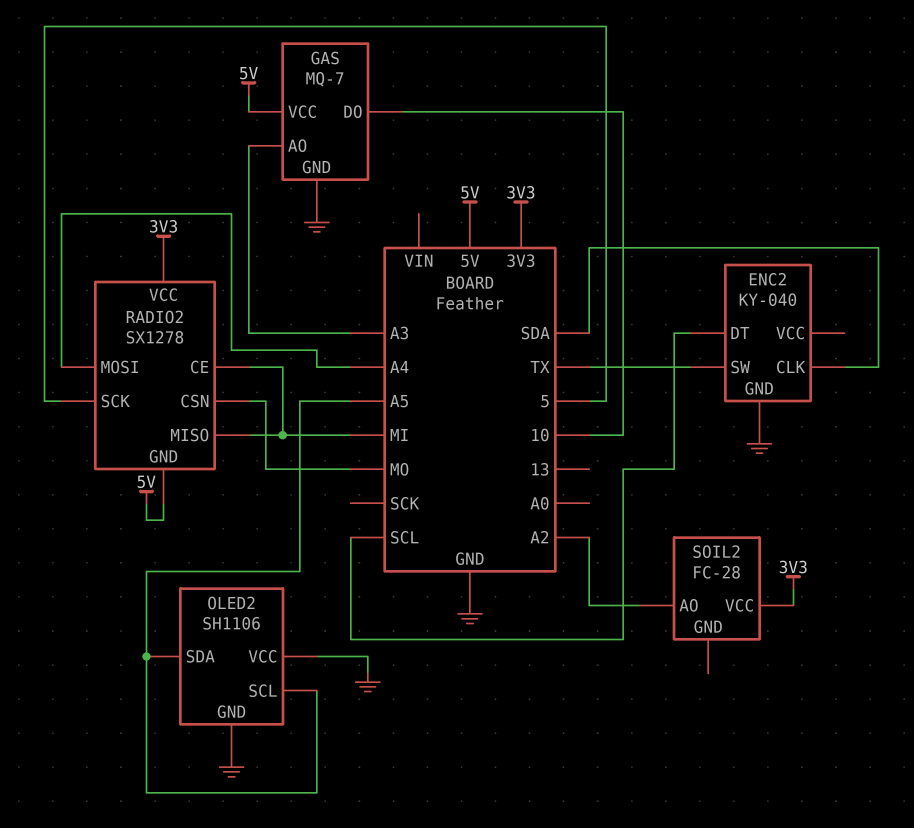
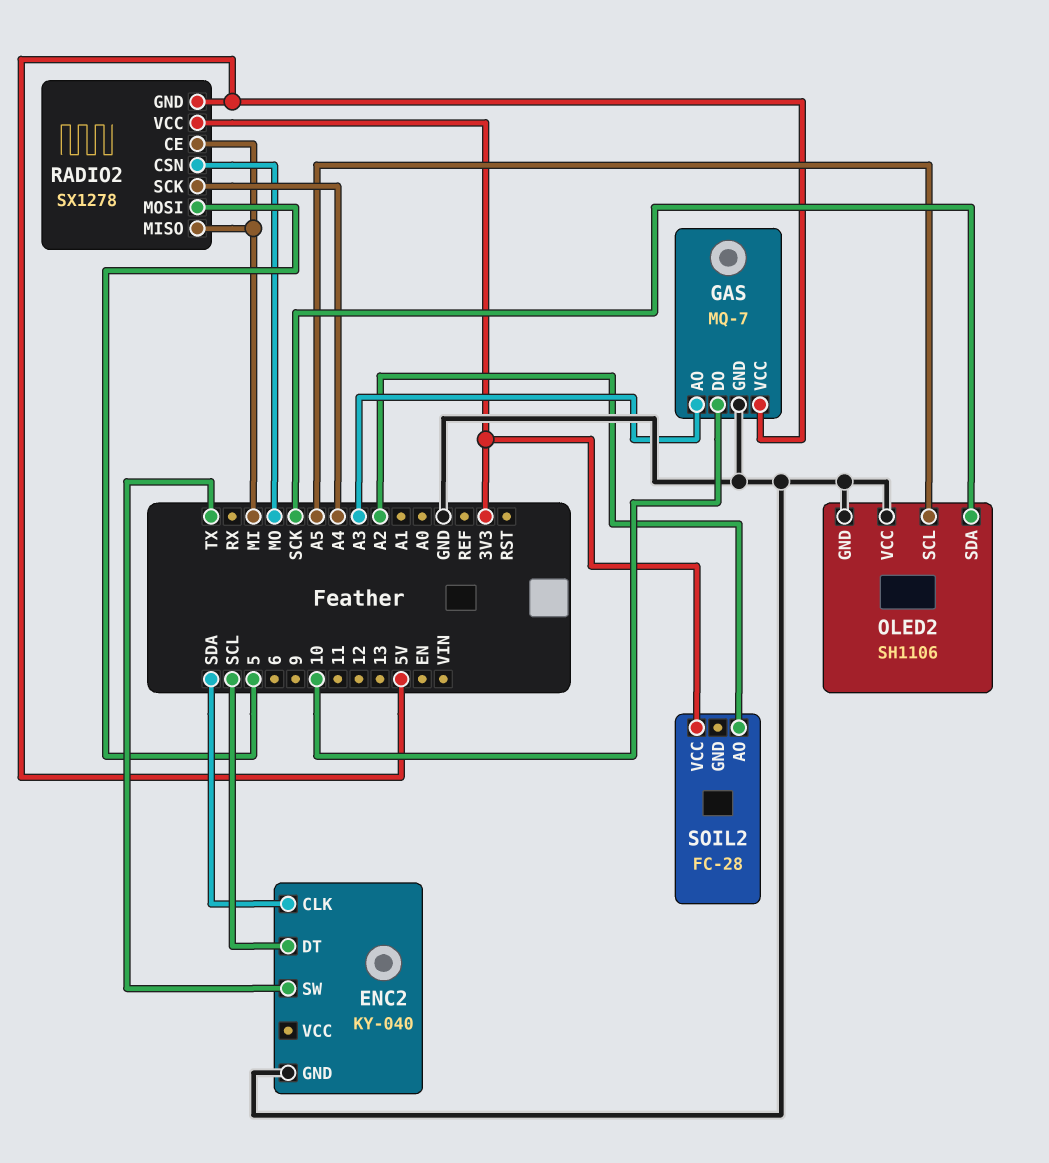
OLED2 pin SDA: A5 -> SCK
RADIO2 pin MOSI: A4 -> 5
RADIO2 pin SCK: 5 -> A4

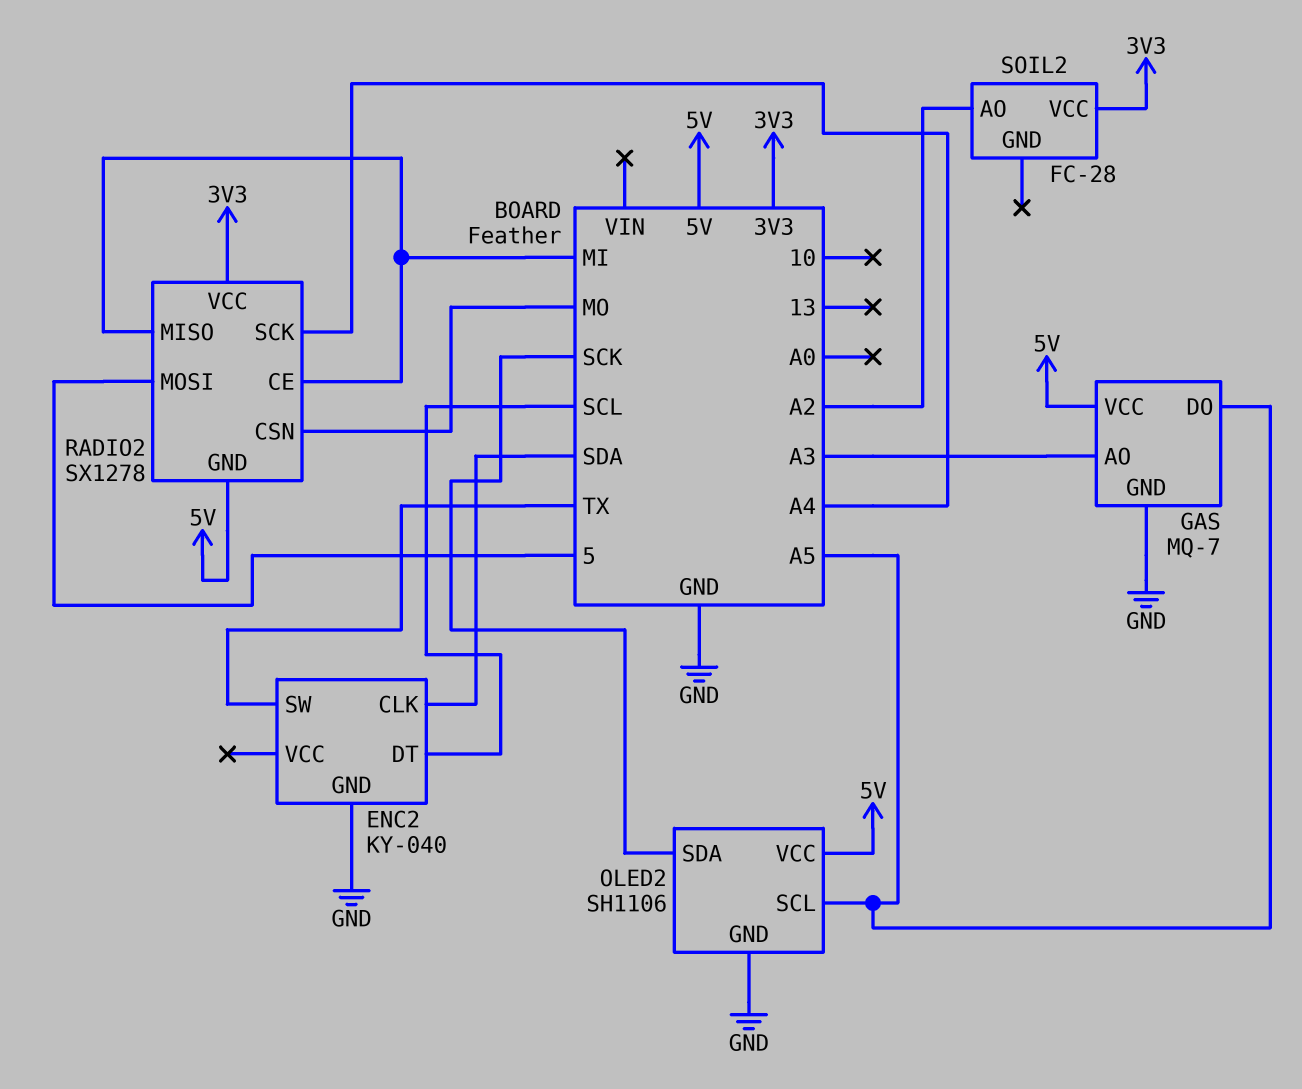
GAS pin DO: 10 -> A5
OLED2 pin VCC: GND -> 5V

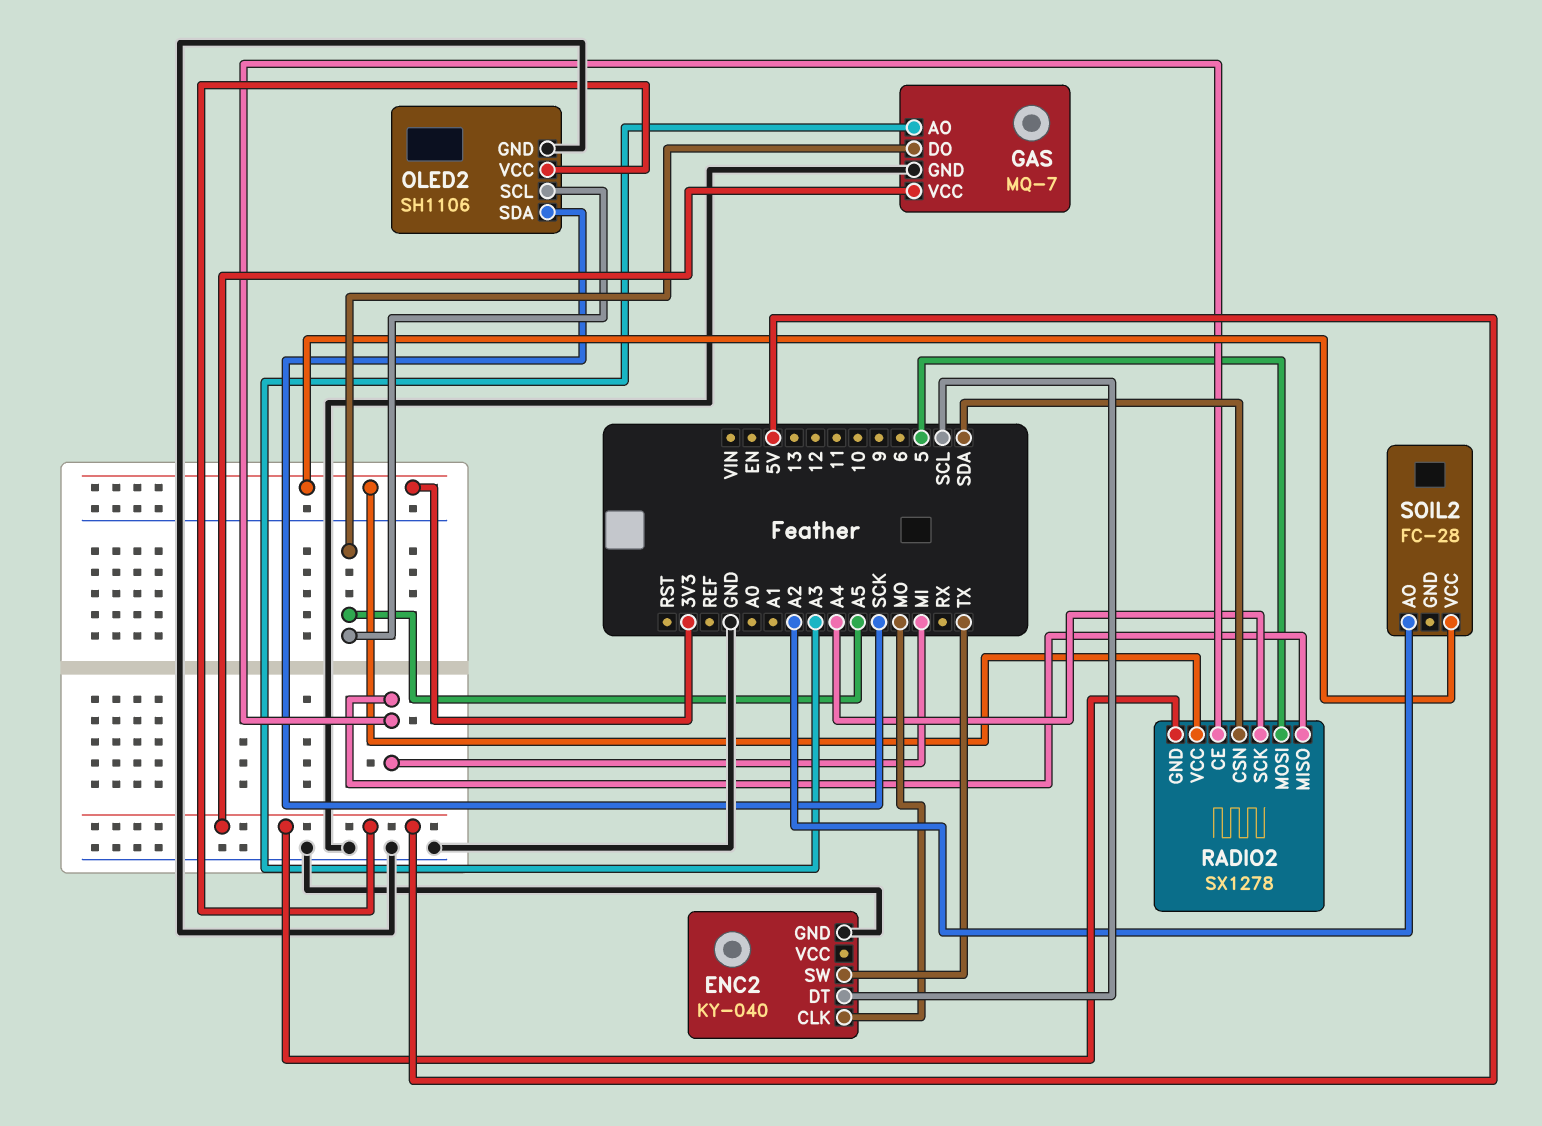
ENC2 pin CLK: SDA -> MO
RADIO2 pin CSN: MO -> SDA

